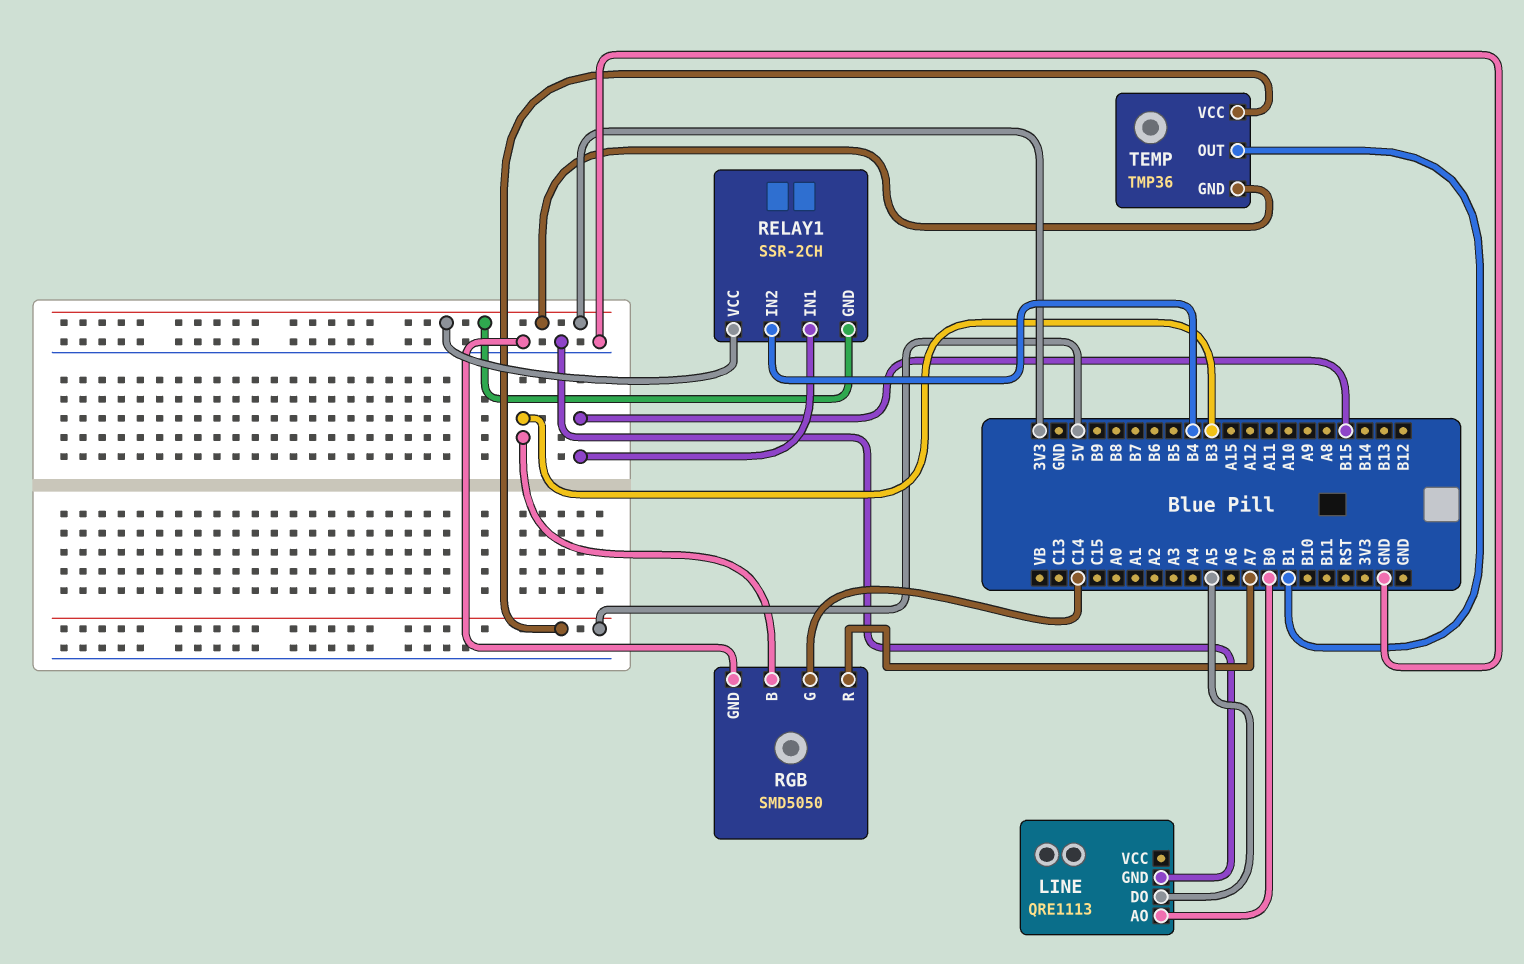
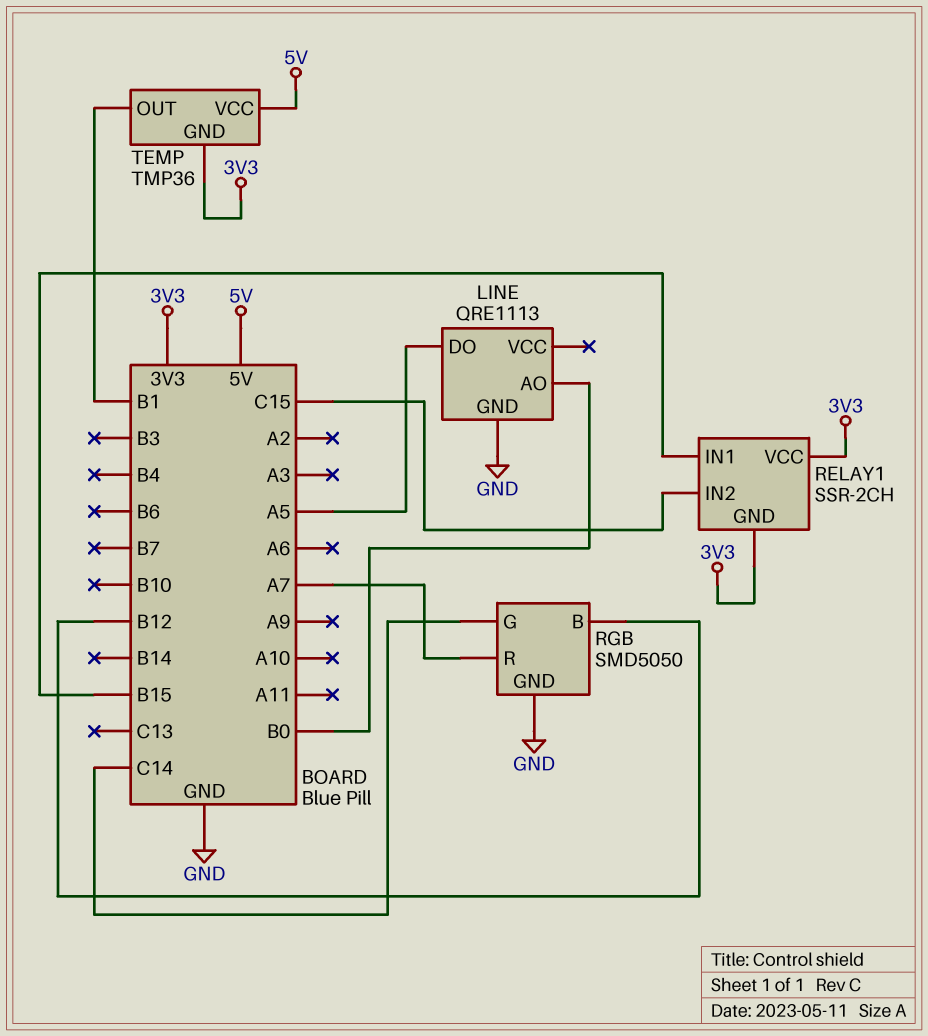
RELAY1 pin IN2: B4 -> C15
RGB pin B: B3 -> B12

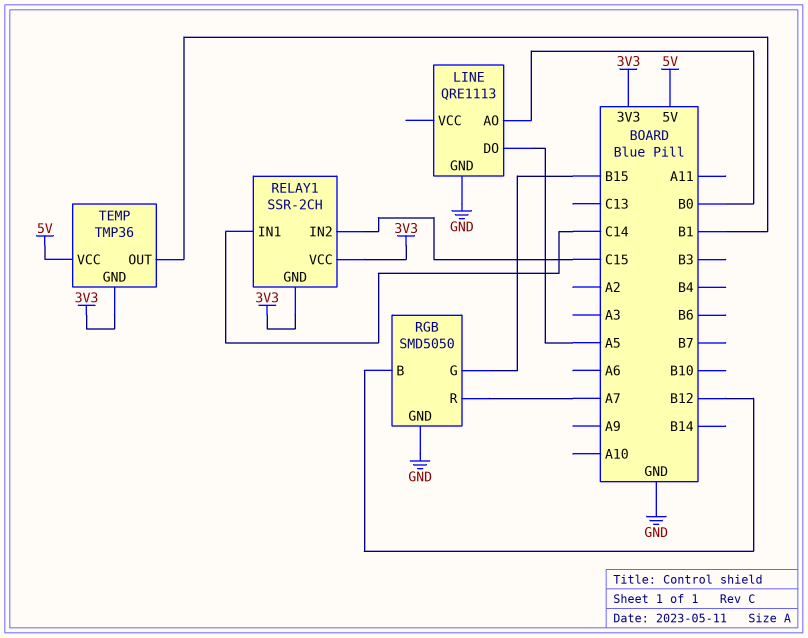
RELAY1 pin IN1: B15 -> C14
RGB pin G: C14 -> B15

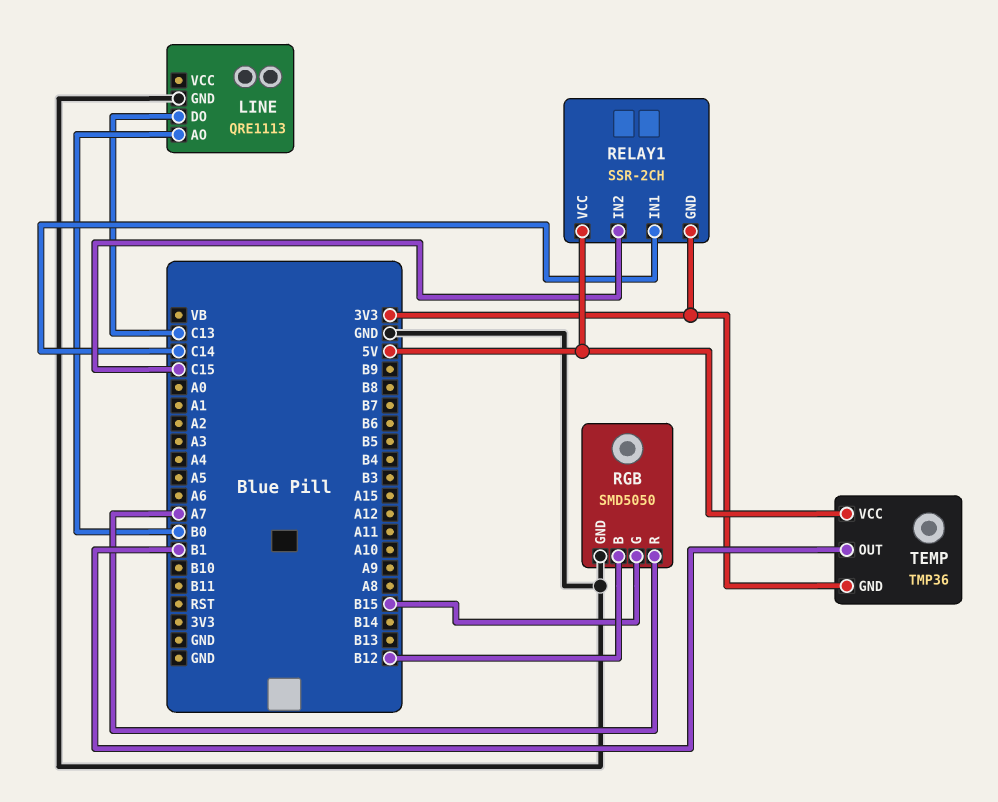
LINE pin DO: A5 -> C13
RELAY1 pin VCC: 3V3 -> 5V

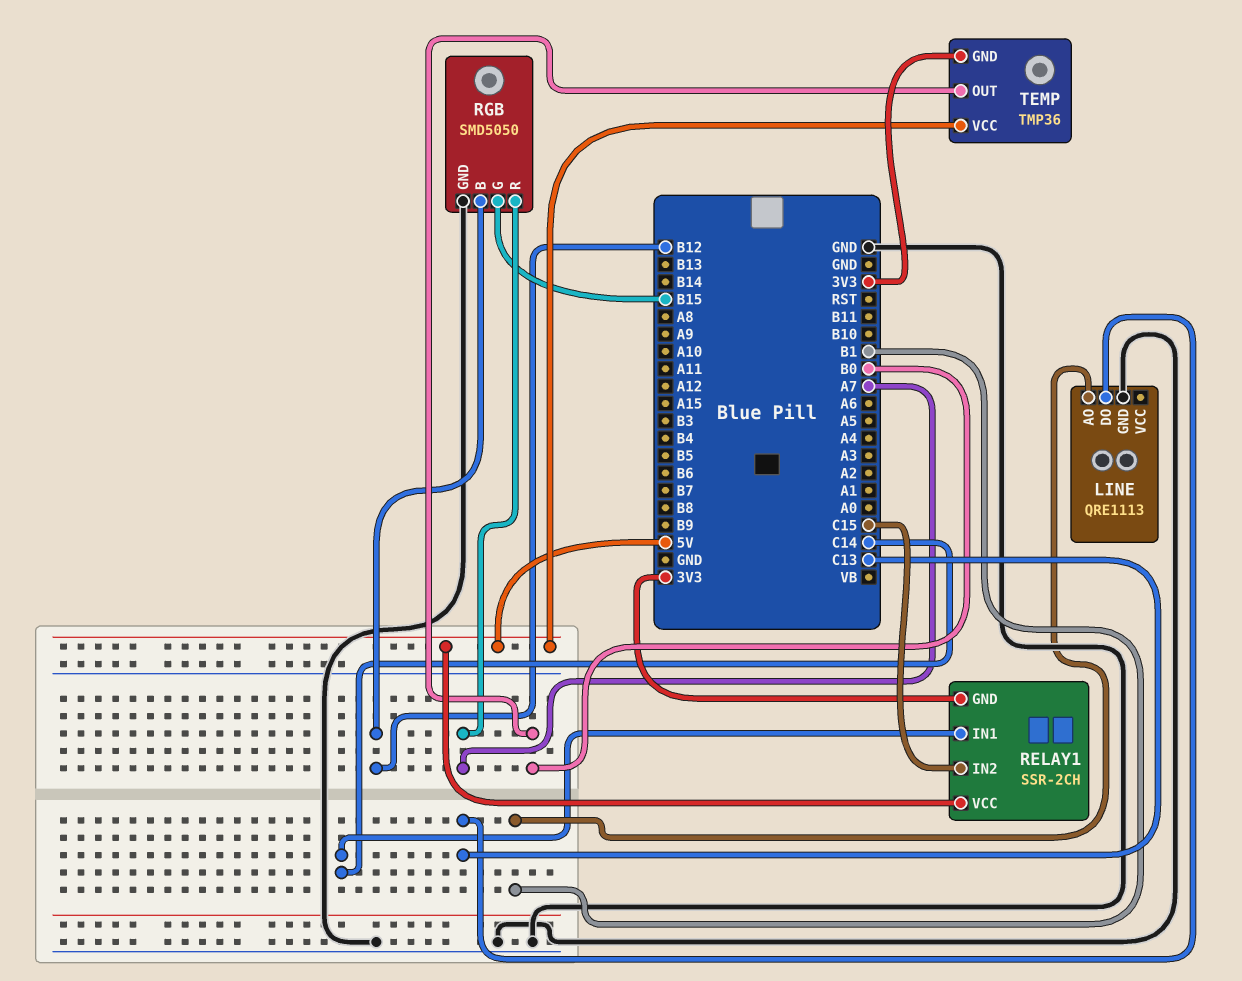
LINE pin AO: B0 -> B1
TEMP pin OUT: B1 -> B0

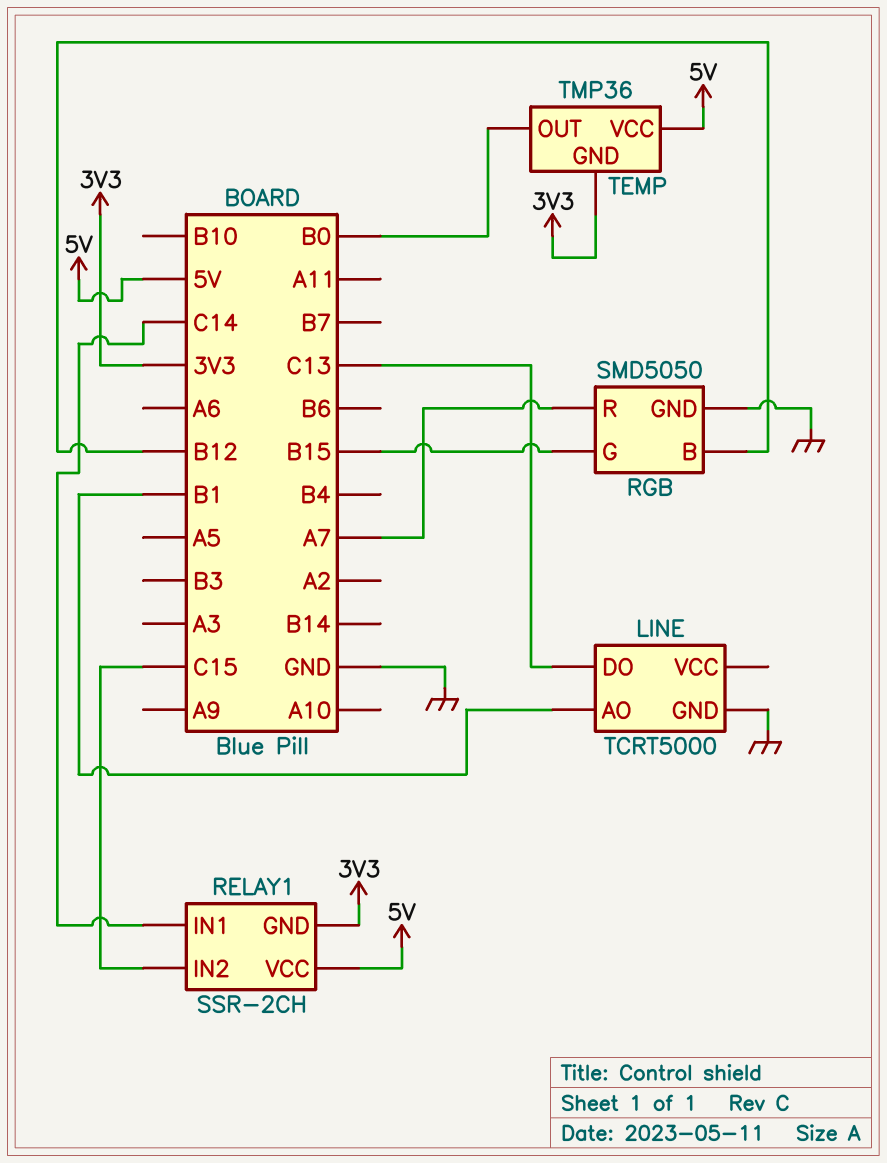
LINE: QRE1113 -> TCRT5000

